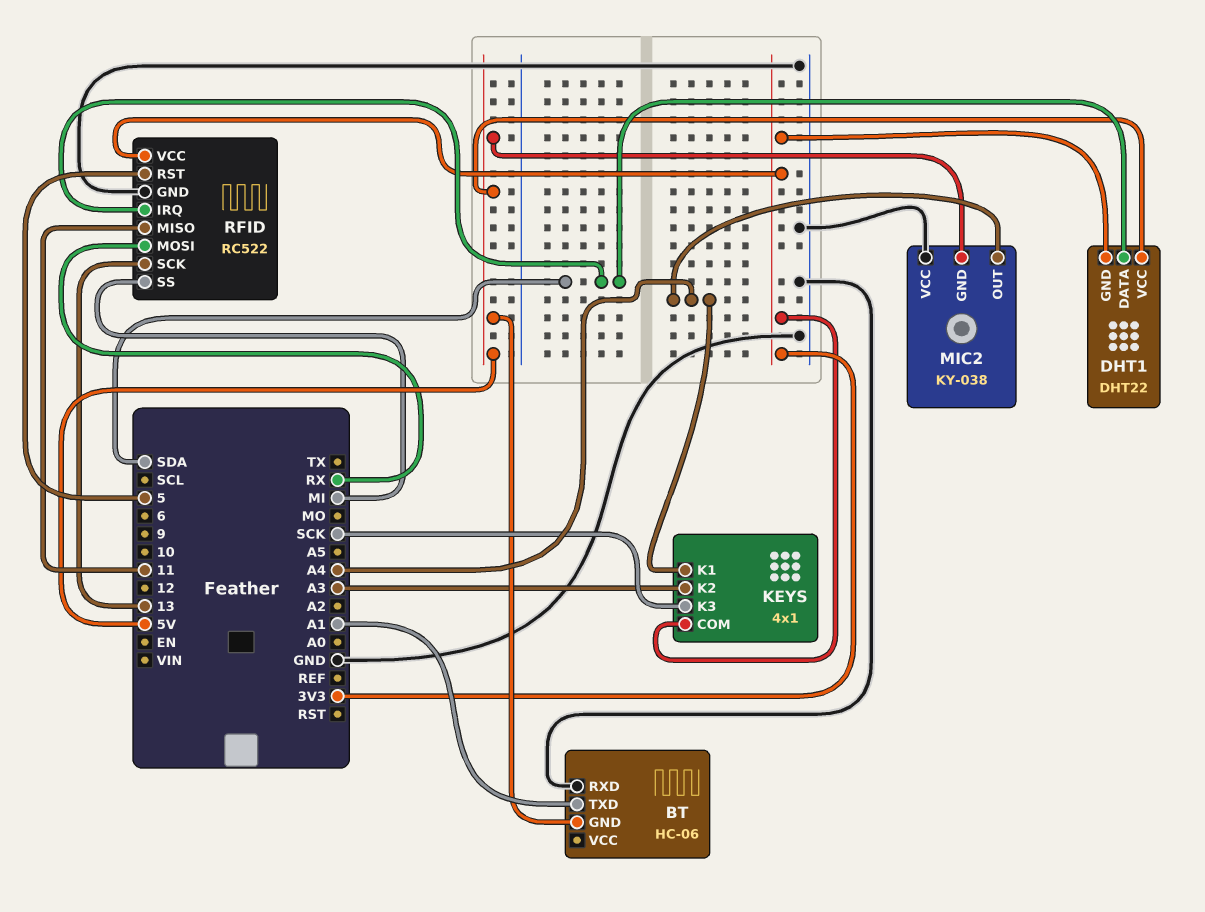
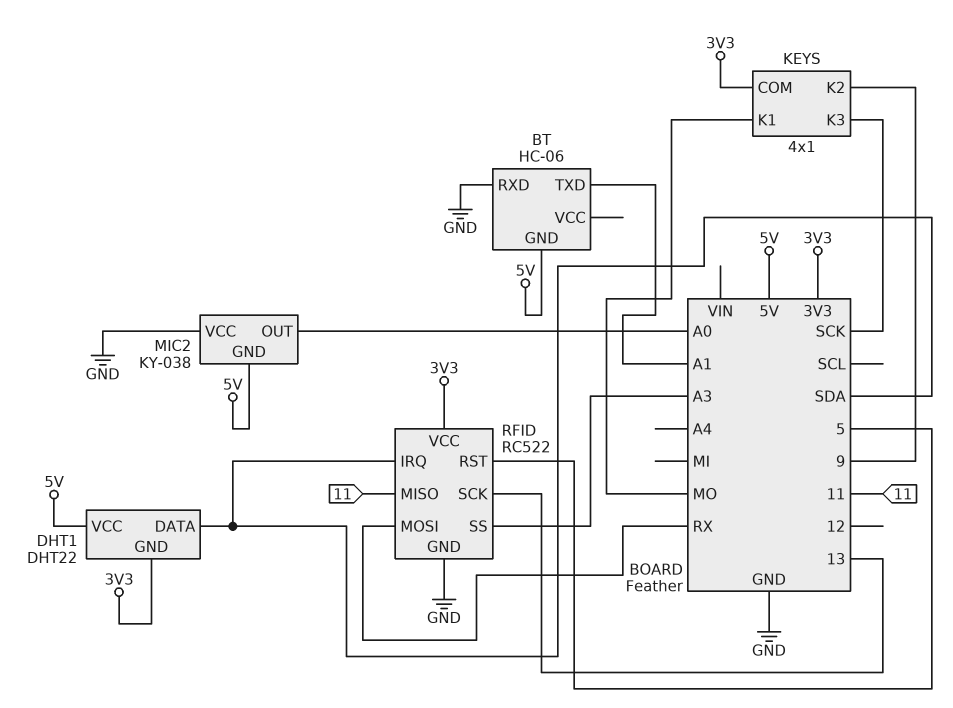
KEYS pin K1: A4 -> MO
KEYS pin K2: A3 -> 9
MIC2 pin OUT: A4 -> A0
RFID pin SS: MI -> A3

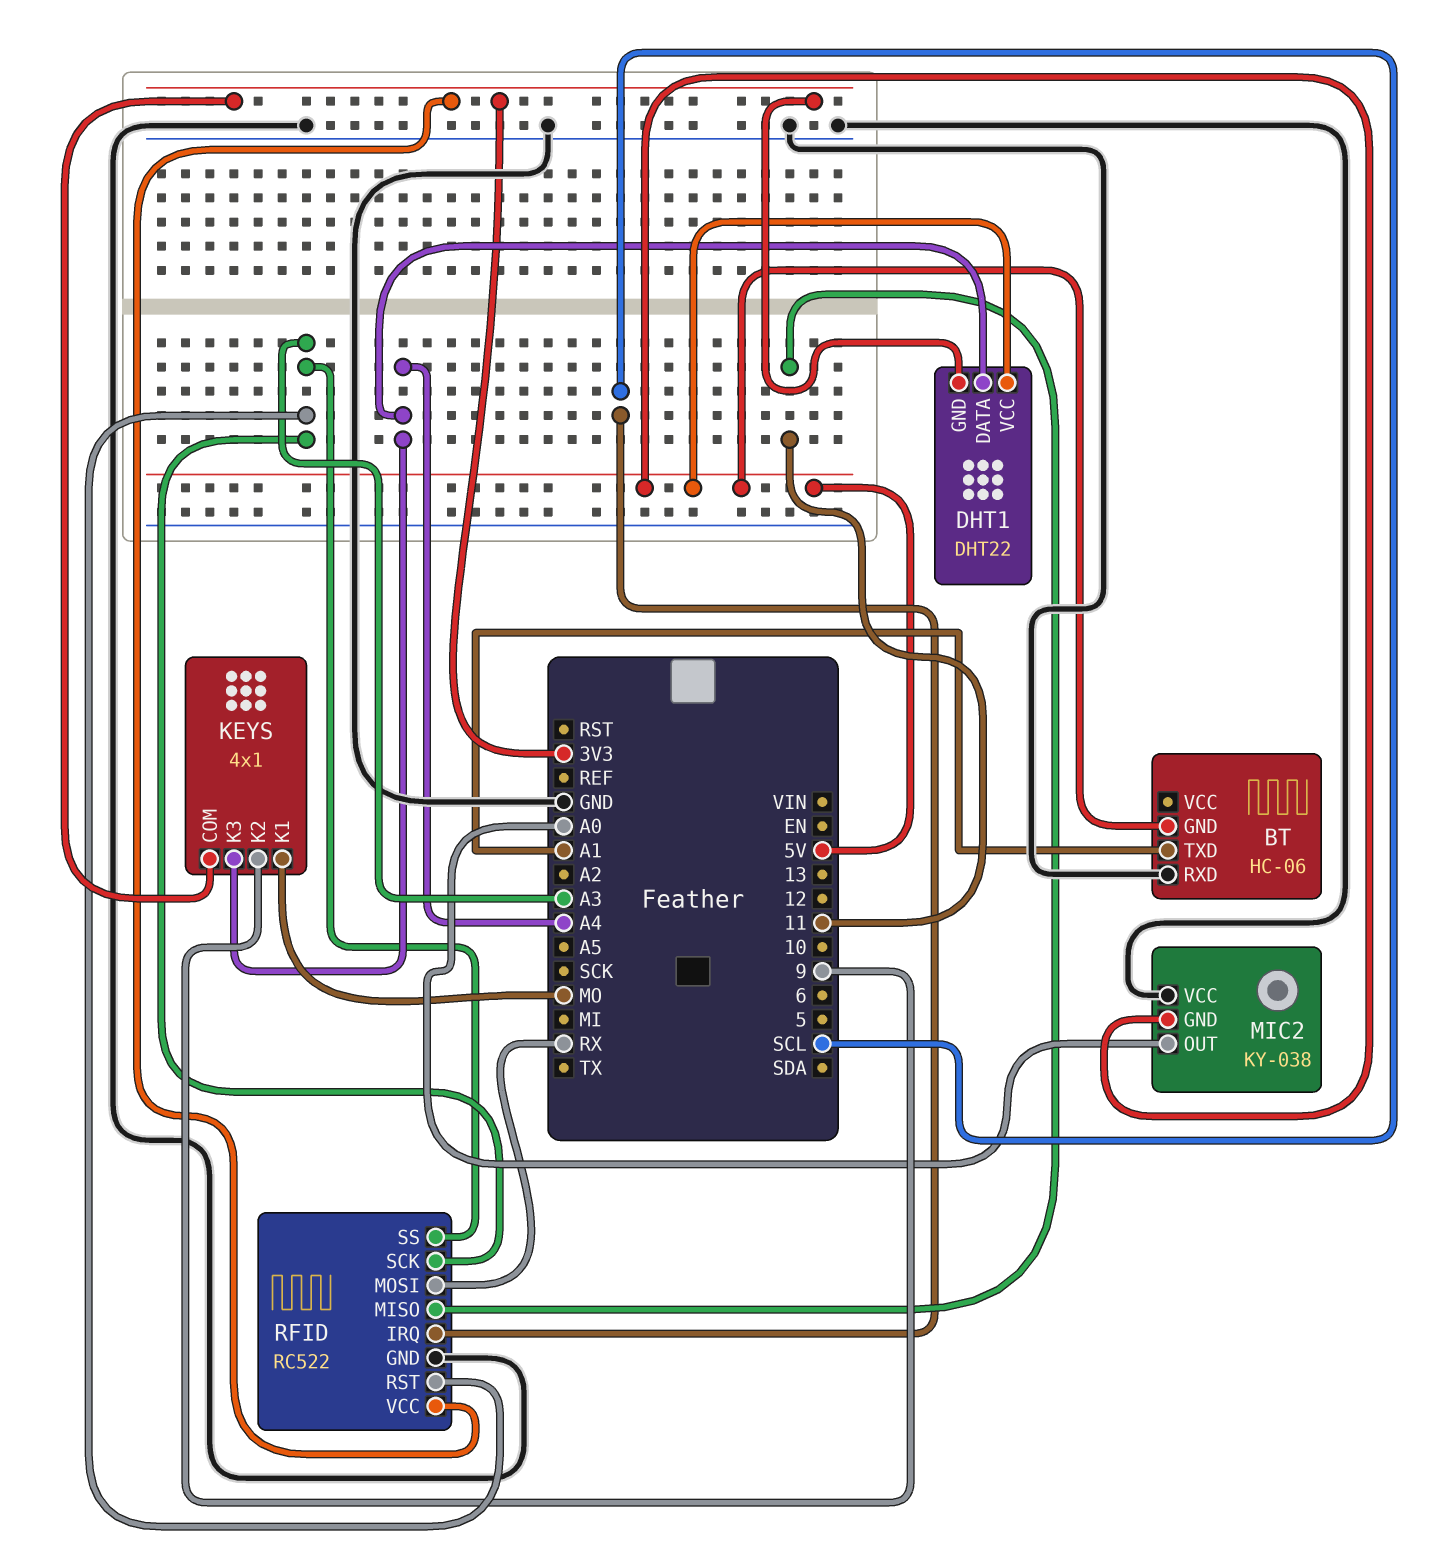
DHT1 pin DATA: SDA -> A4
KEYS pin K3: SCK -> A4
RFID pin IRQ: SDA -> SCL
RFID pin RST: 5 -> A3
RFID pin SCK: 13 -> A3

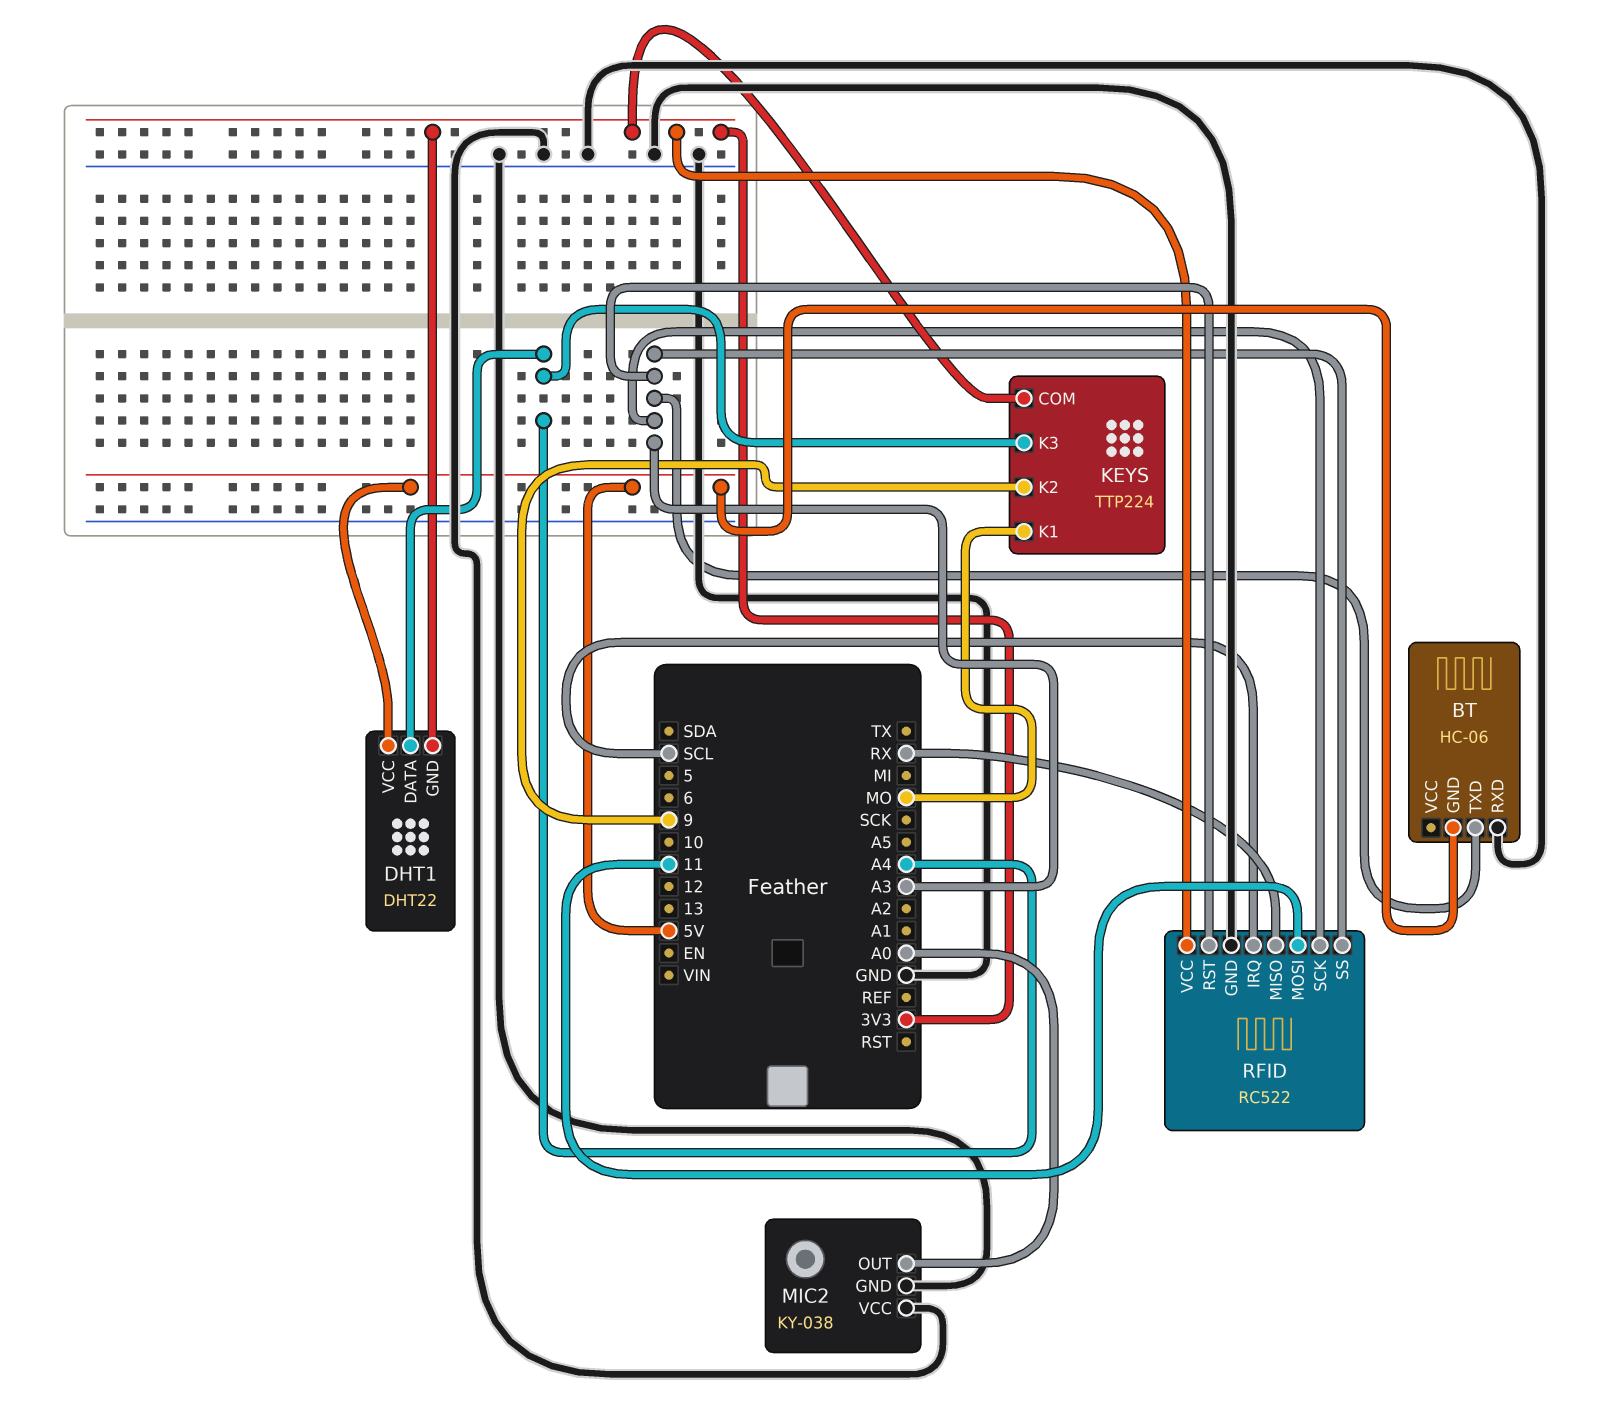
BT pin TXD: A1 -> A3
KEYS: 4x1 -> TTP224
MIC2 pin GND: 5V -> GND
RFID pin MISO: 11 -> RX
RFID pin MOSI: RX -> 11

